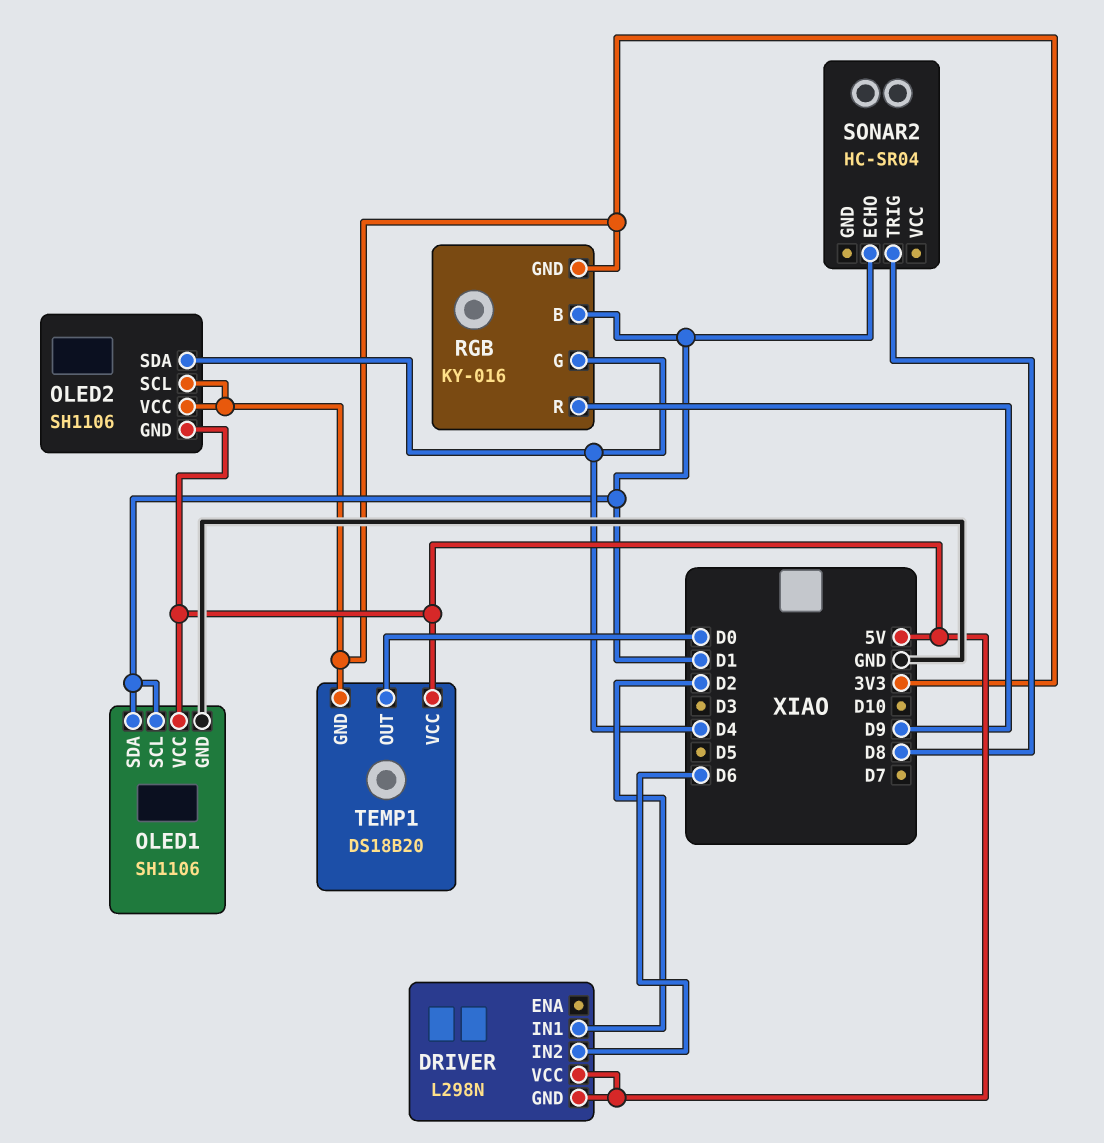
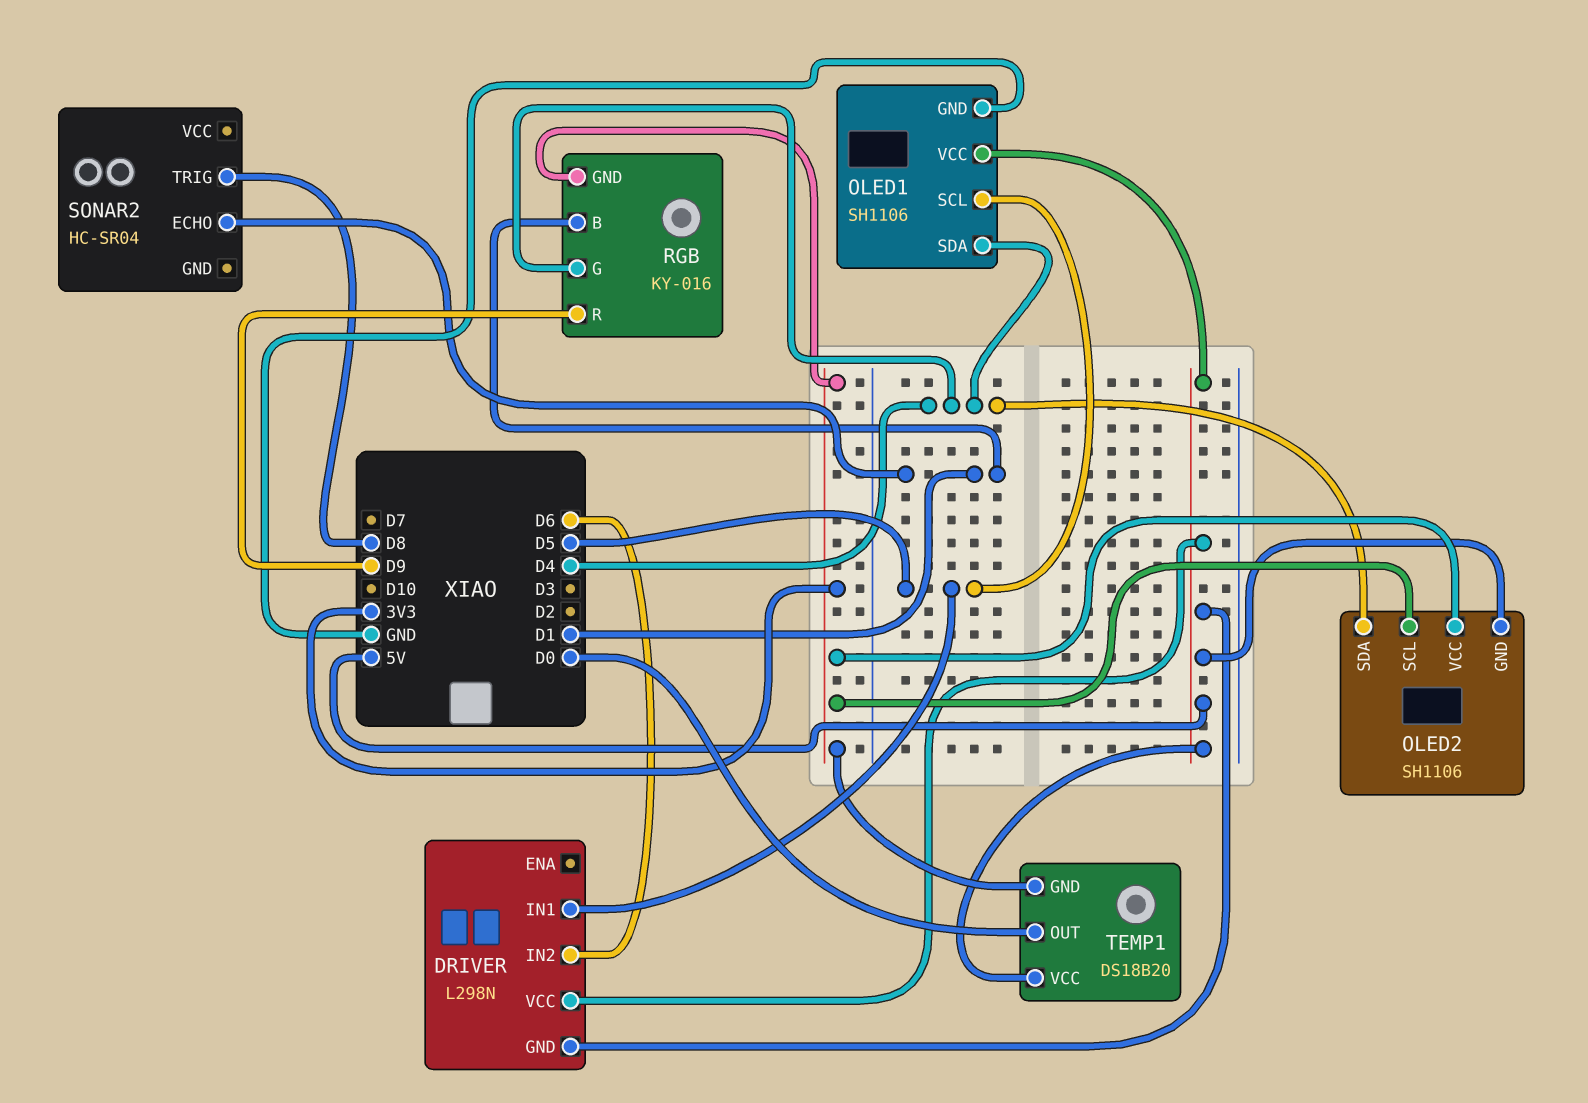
DRIVER pin IN1: D2 -> D5
OLED1 pin SCL: D1 -> D5
OLED1 pin SDA: D1 -> D4

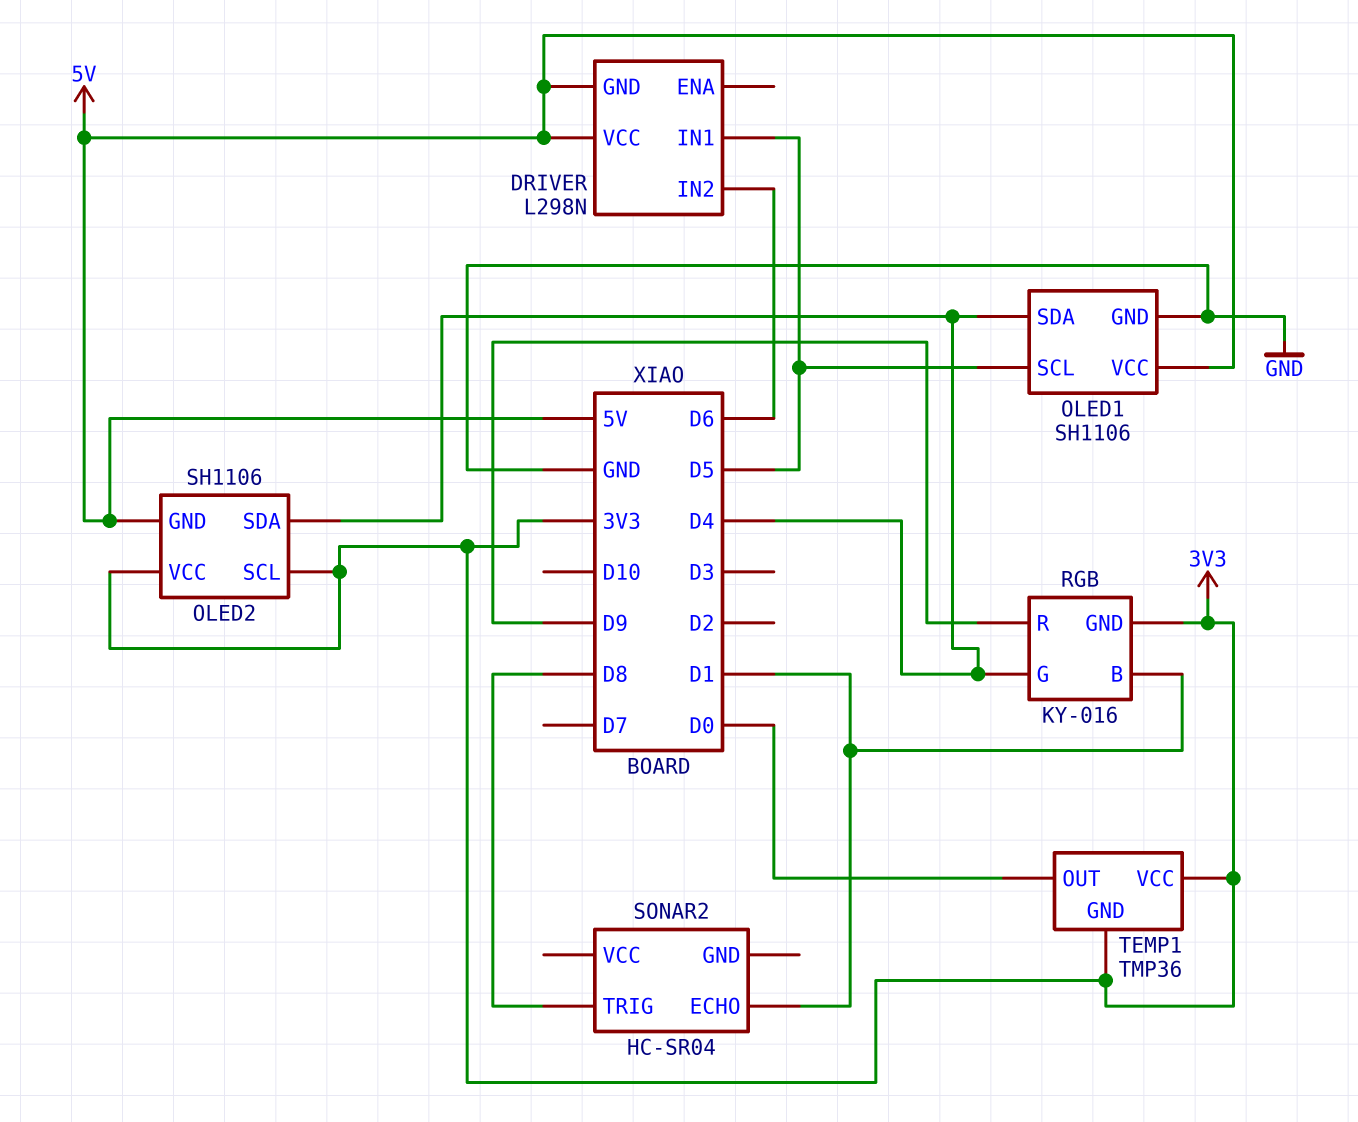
TEMP1: DS18B20 -> TMP36
TEMP1 pin VCC: 5V -> 3V3

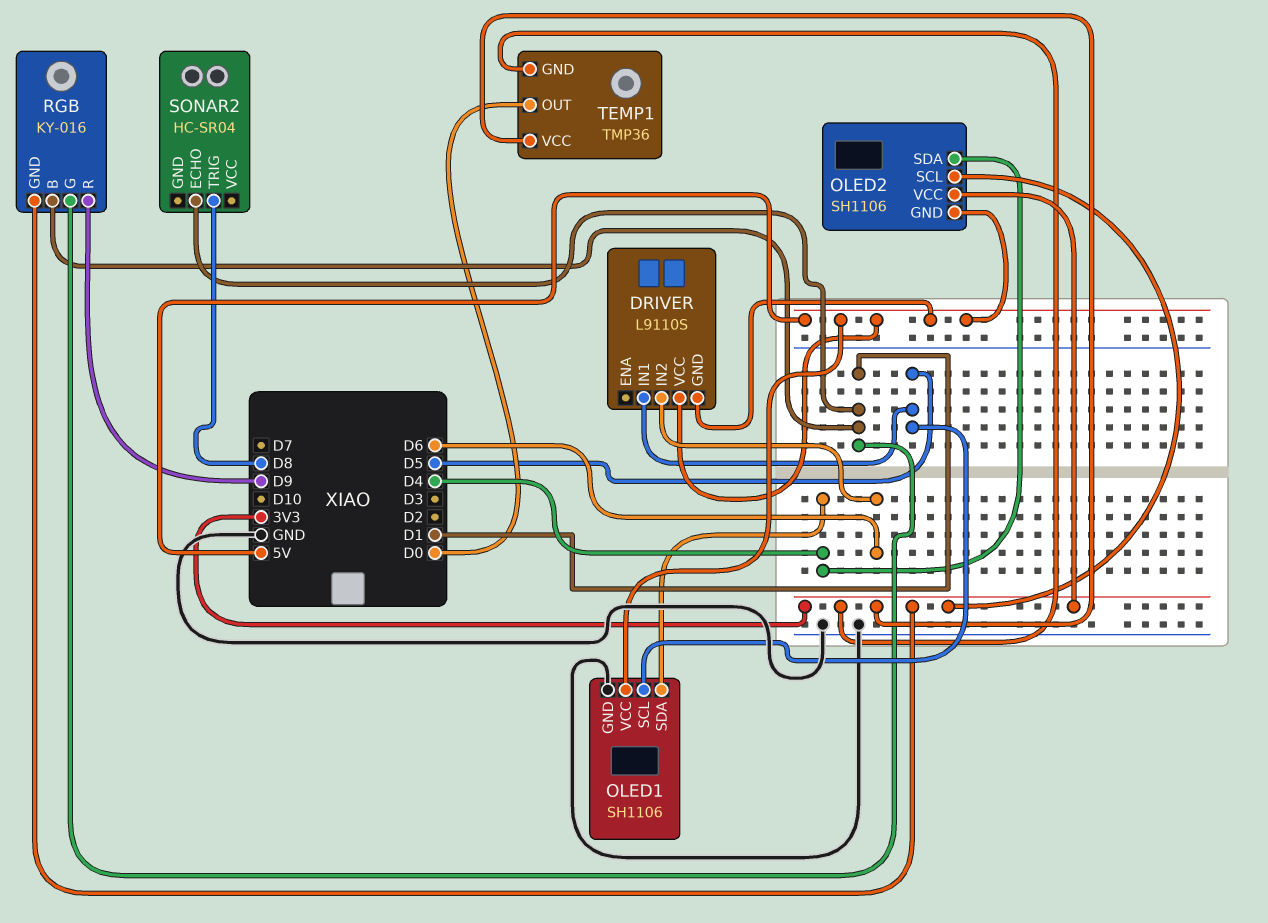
DRIVER: L298N -> L9110S
RGB pin G: D4 -> D1

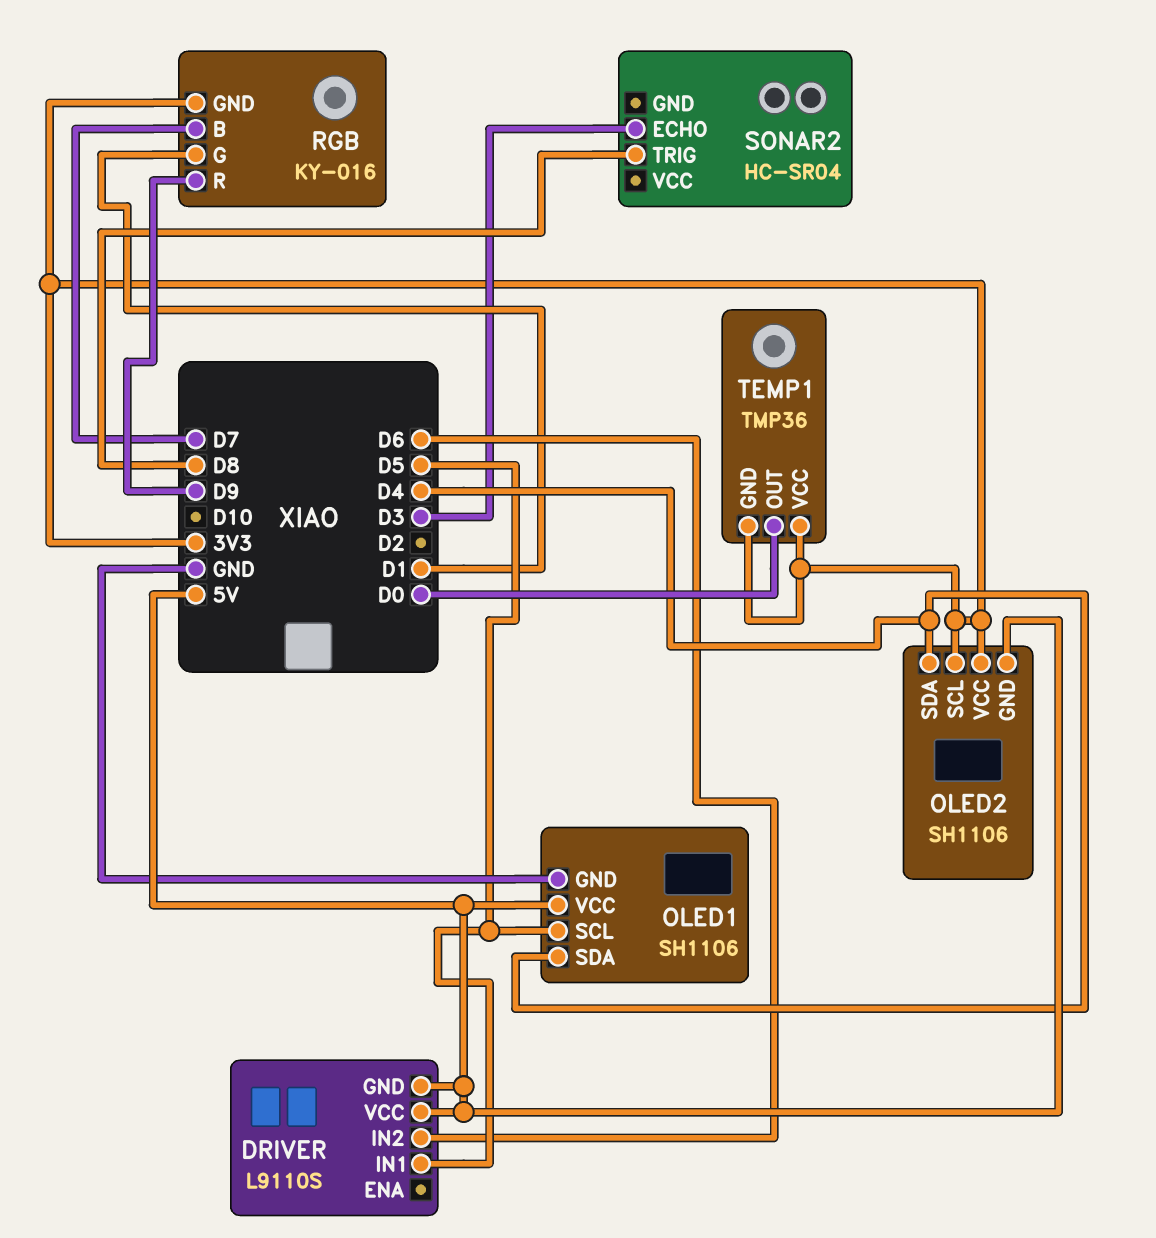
RGB pin B: D1 -> D7
SONAR2 pin ECHO: D1 -> D3

